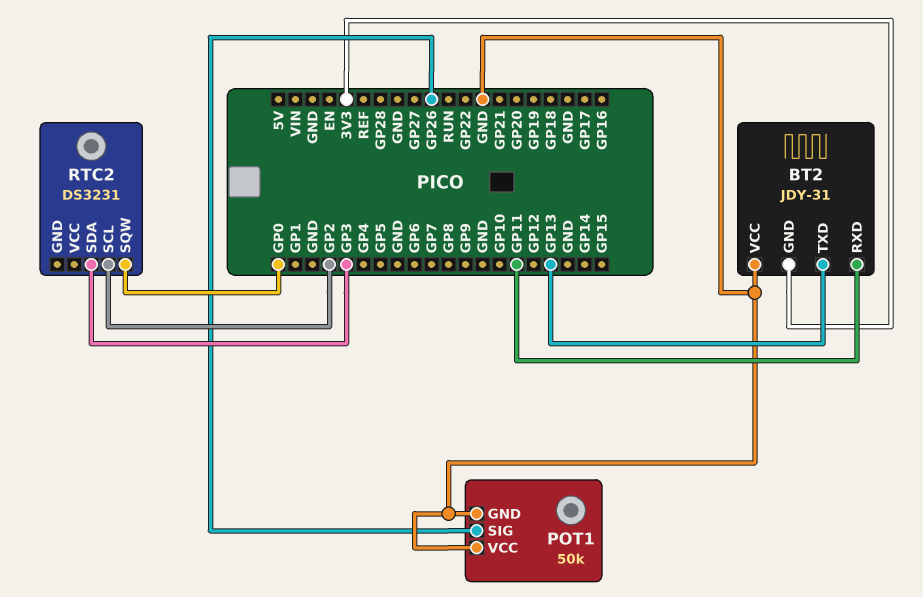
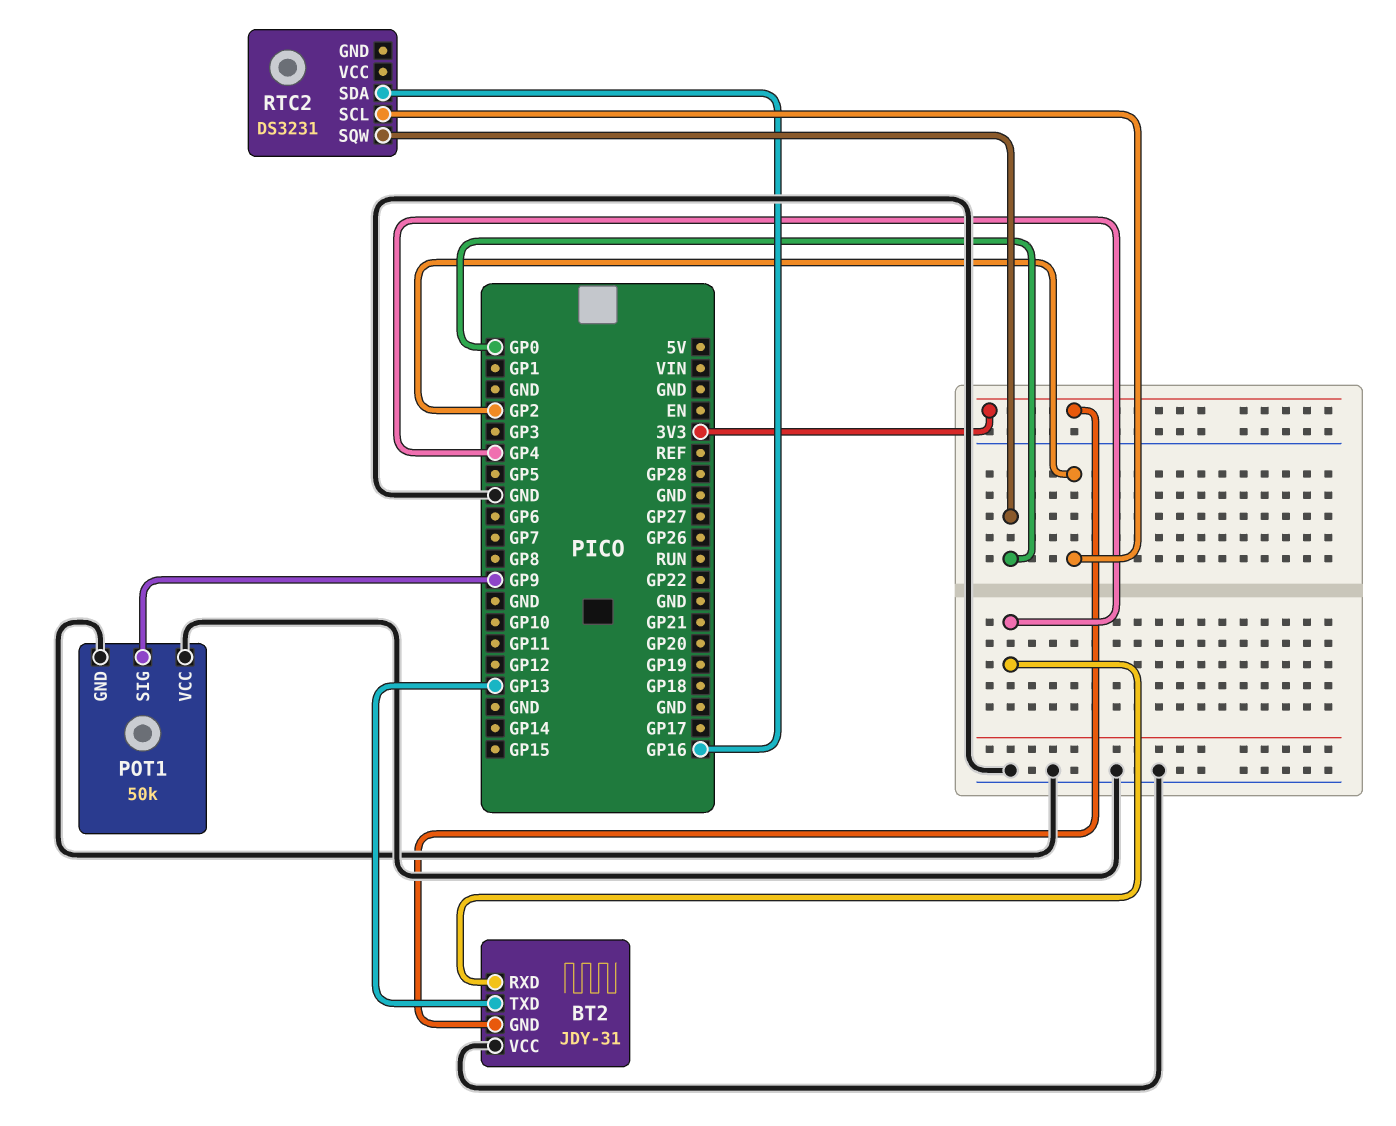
BT2 pin RXD: GP11 -> GP4
POT1 pin SIG: GP26 -> GP9
RTC2 pin SDA: GP3 -> GP16

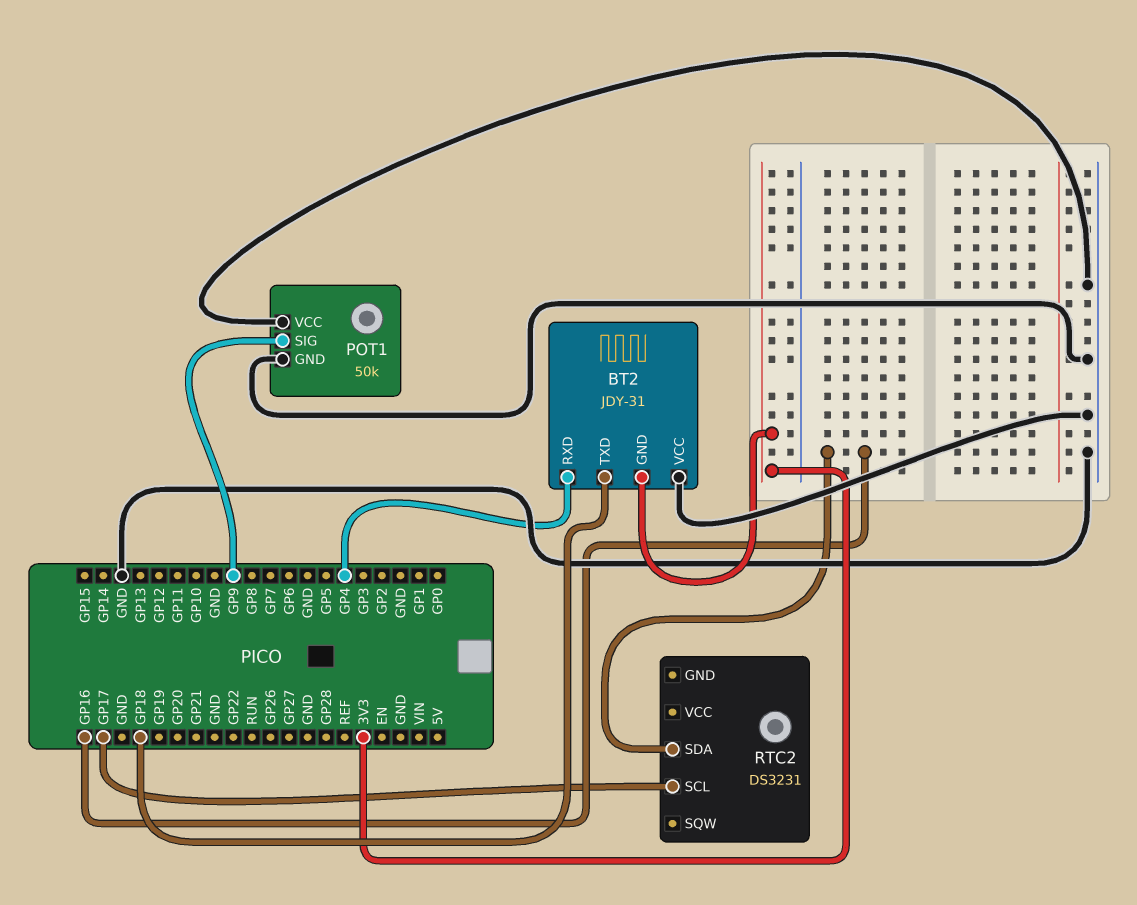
BT2 pin TXD: GP13 -> GP18
RTC2 pin SCL: GP2 -> GP17
RTC2 pin SQW: GP0 -> none

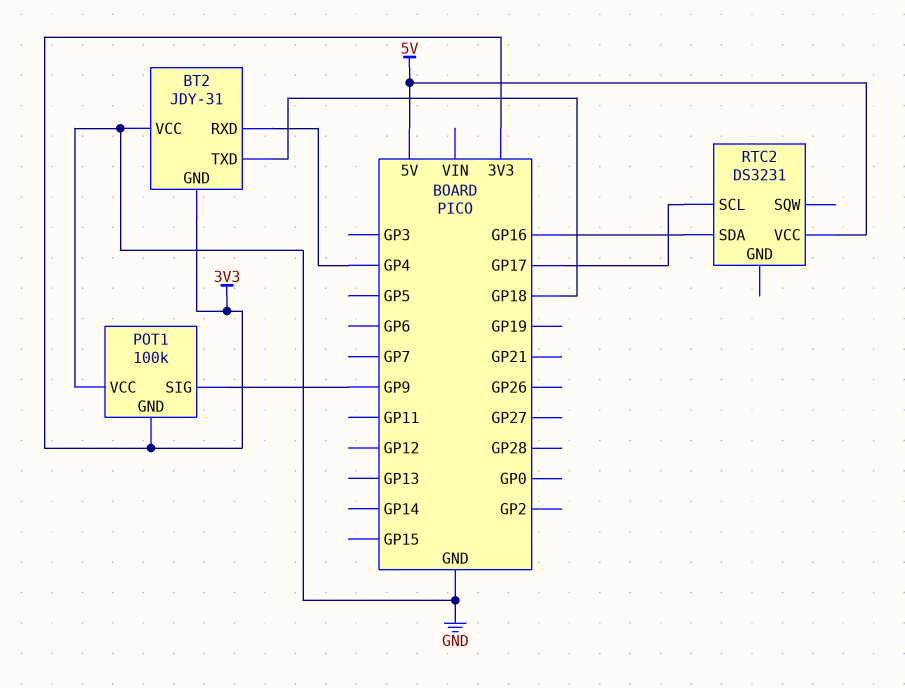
POT1: 50k -> 100k
POT1 pin GND: GND -> 3V3
RTC2 pin VCC: none -> 5V

